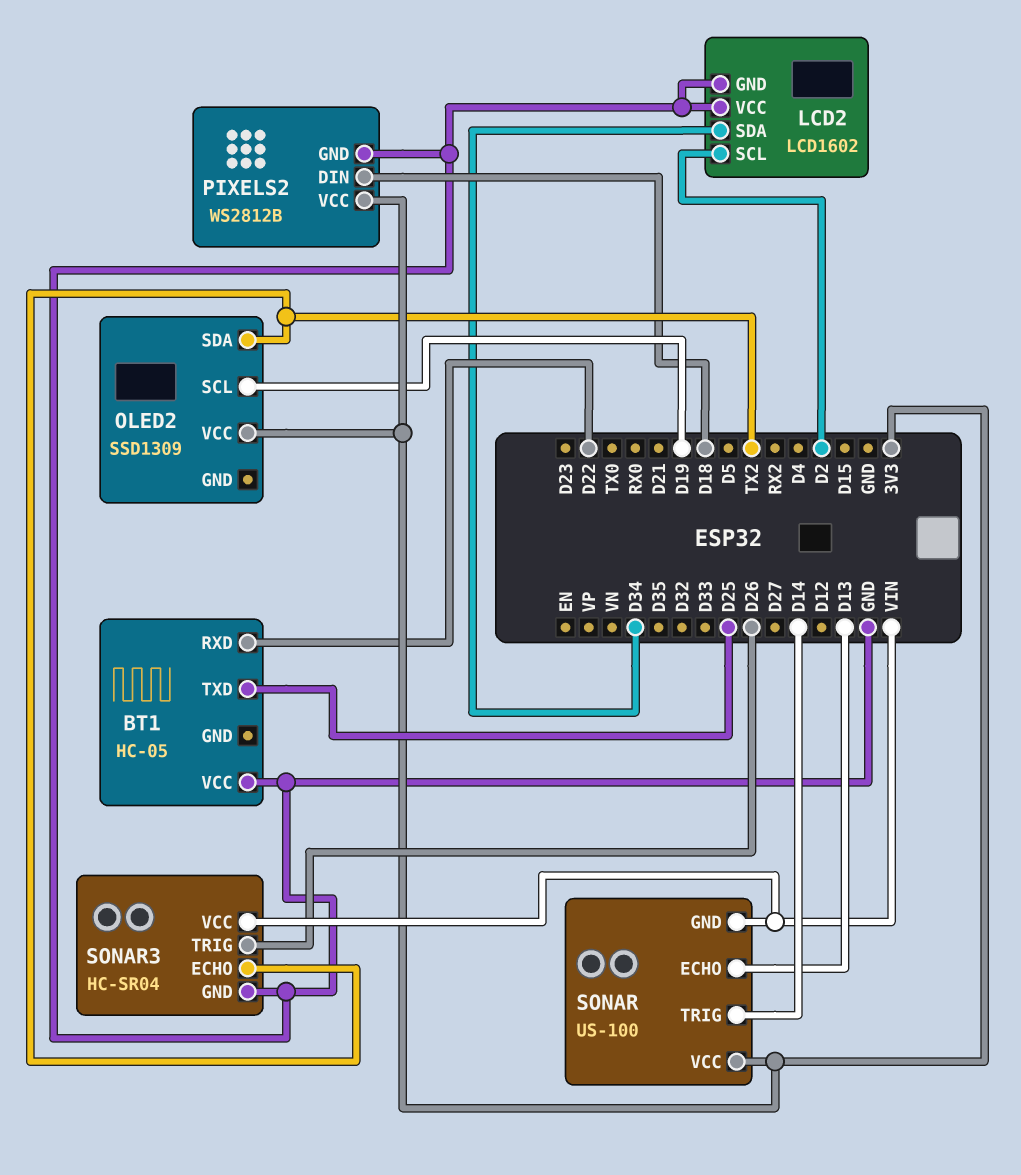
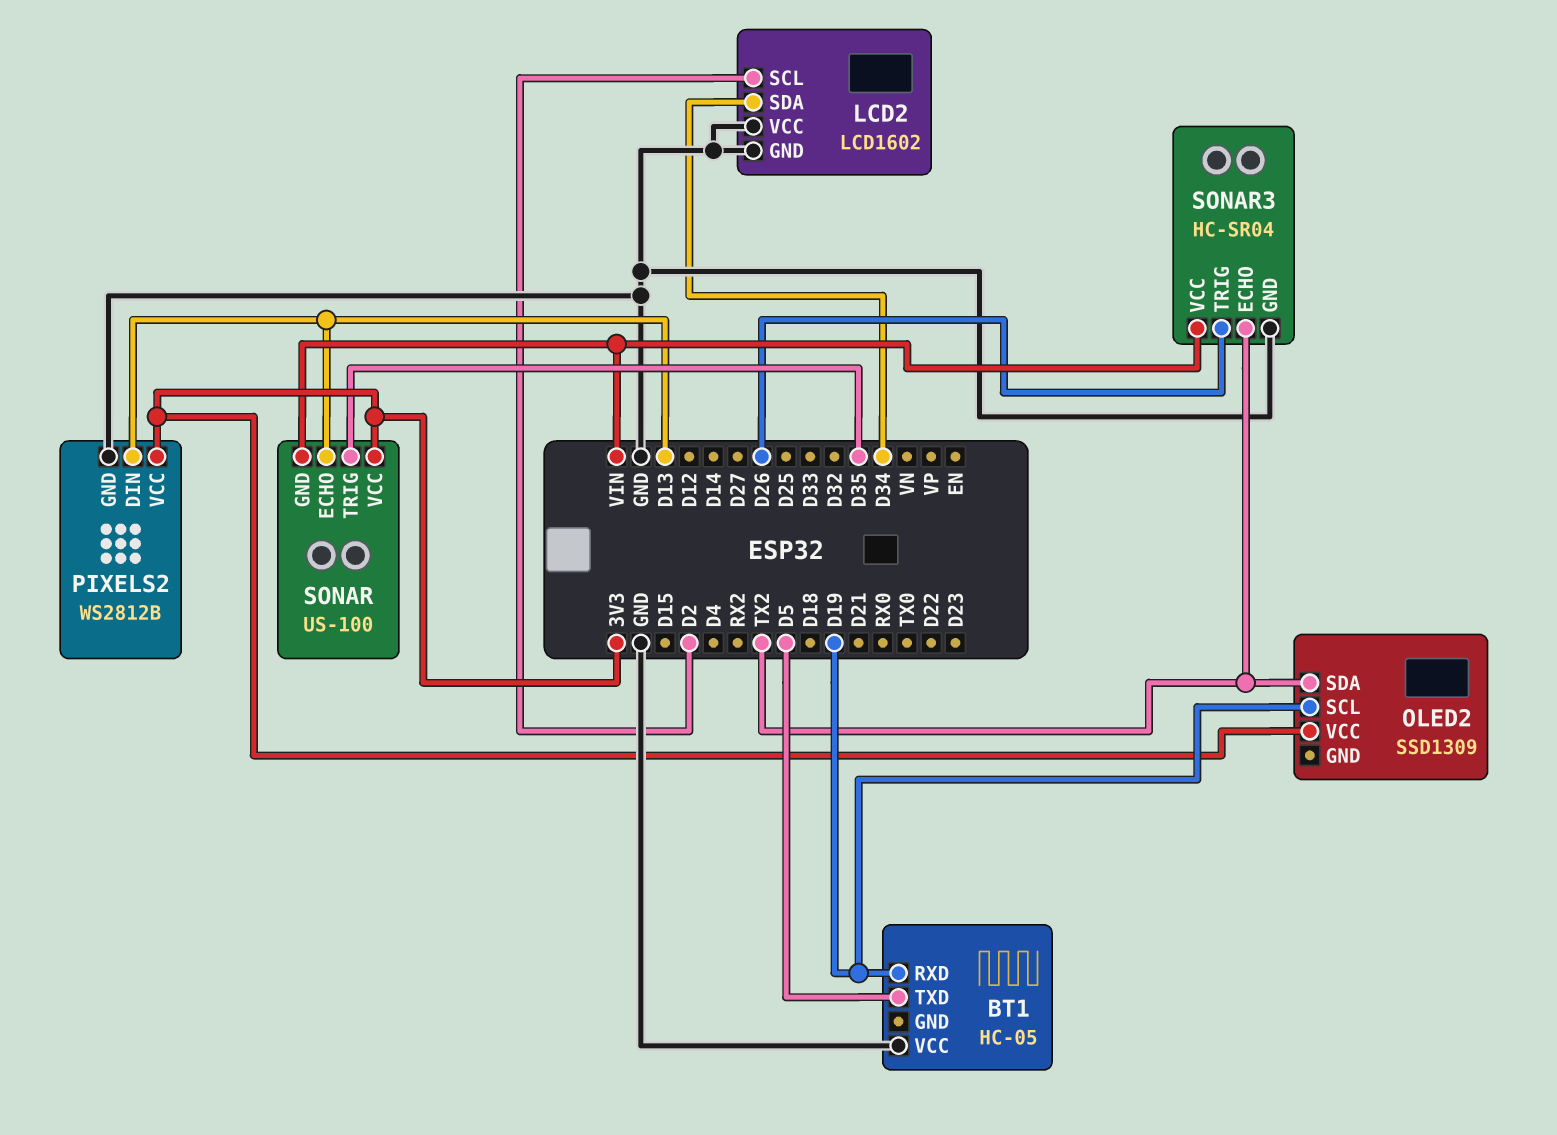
BT1 pin RXD: D22 -> D19
BT1 pin TXD: D25 -> D5
PIXELS2 pin DIN: D18 -> D13
SONAR pin TRIG: D14 -> D35

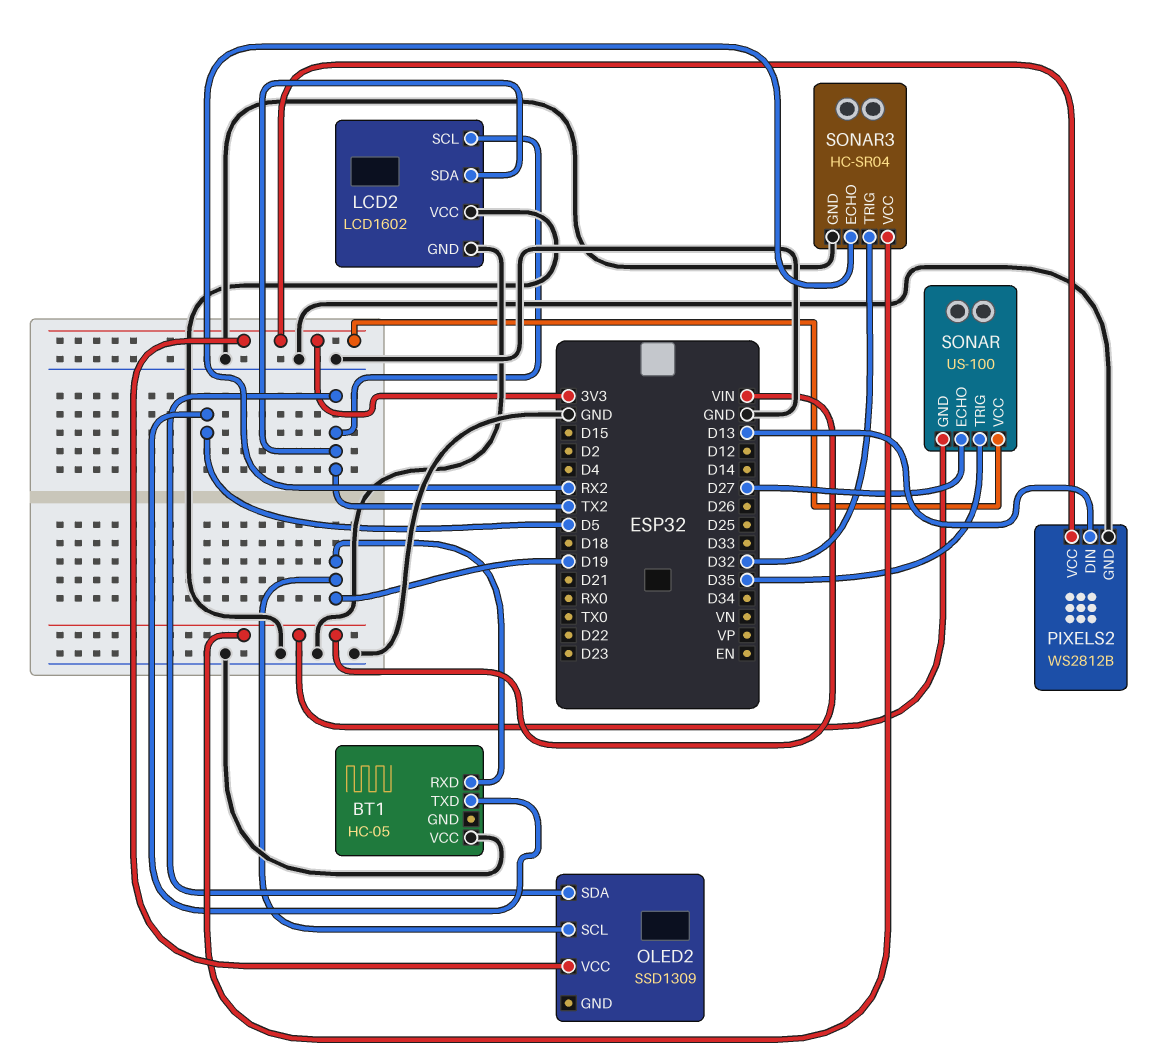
LCD2 pin SCL: D2 -> TX2
LCD2 pin SDA: D34 -> TX2
SONAR pin ECHO: D13 -> D27
SONAR3 pin ECHO: TX2 -> RX2
SONAR3 pin TRIG: D26 -> D32

